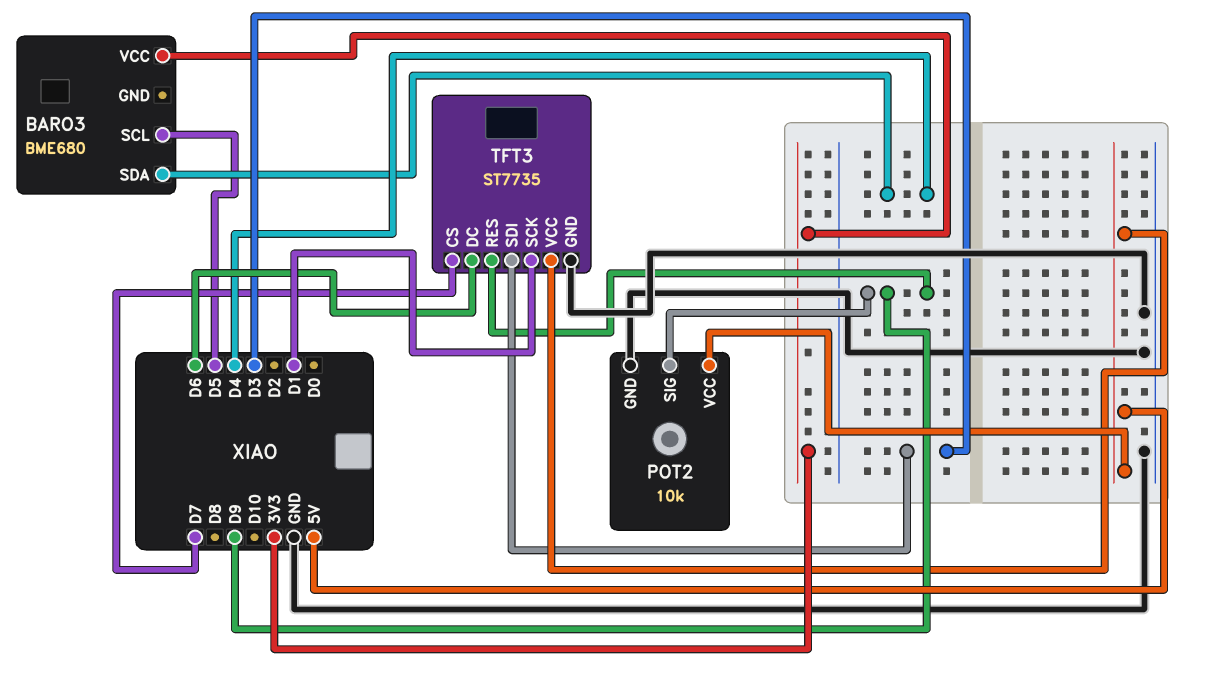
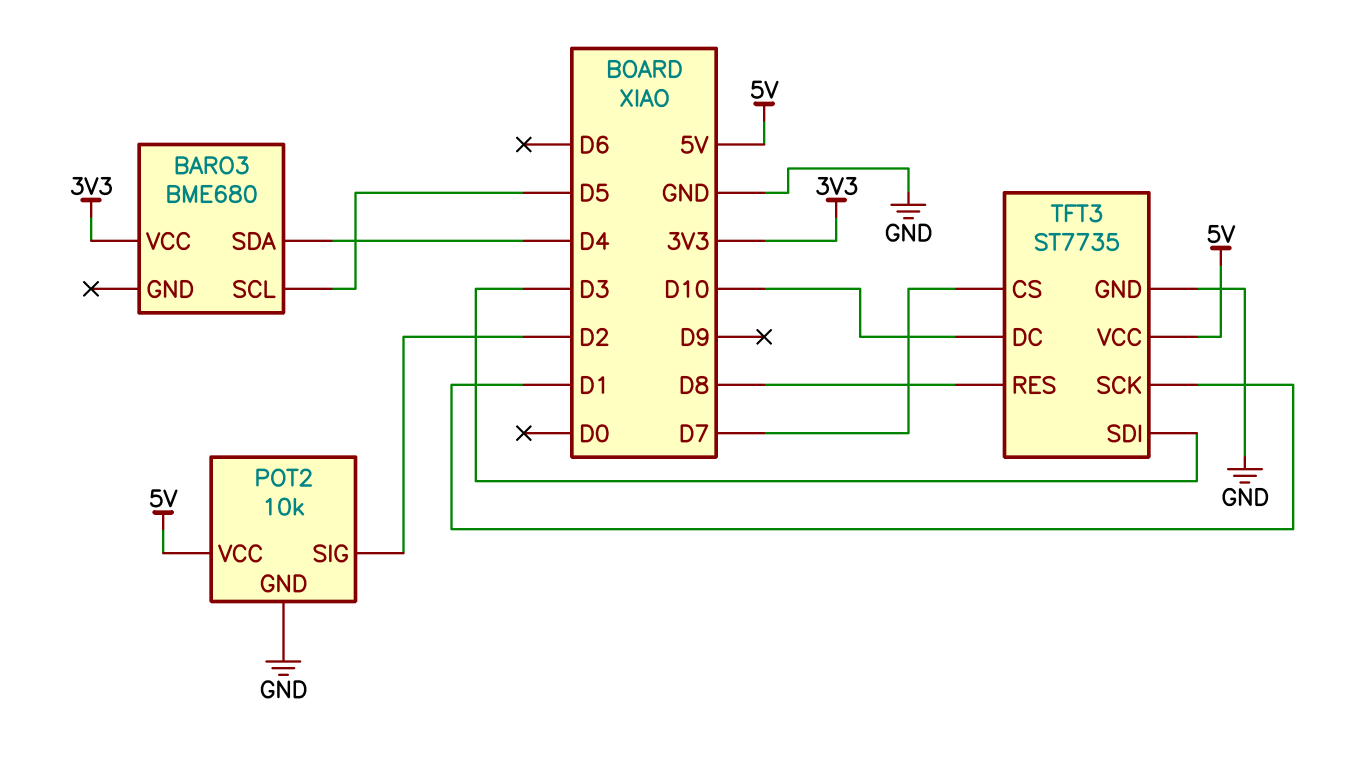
POT2 pin SIG: D9 -> D2
TFT3 pin DC: D6 -> D10
TFT3 pin RES: D9 -> D8

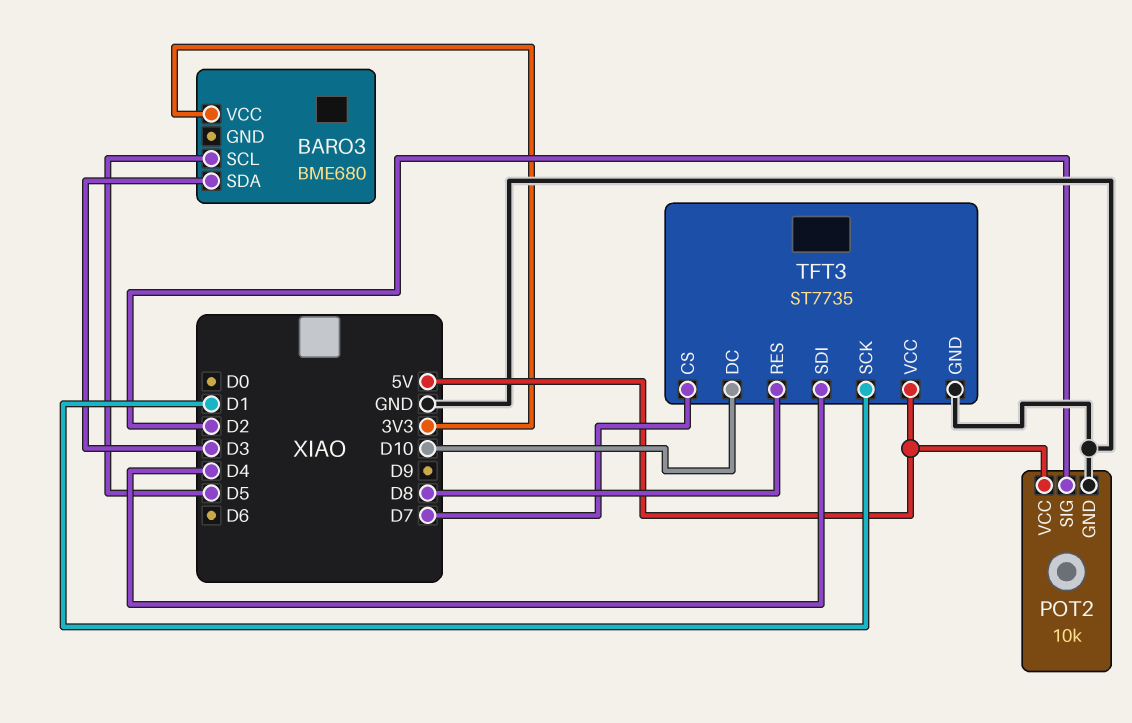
BARO3 pin SDA: D4 -> D3
TFT3 pin SDI: D3 -> D4

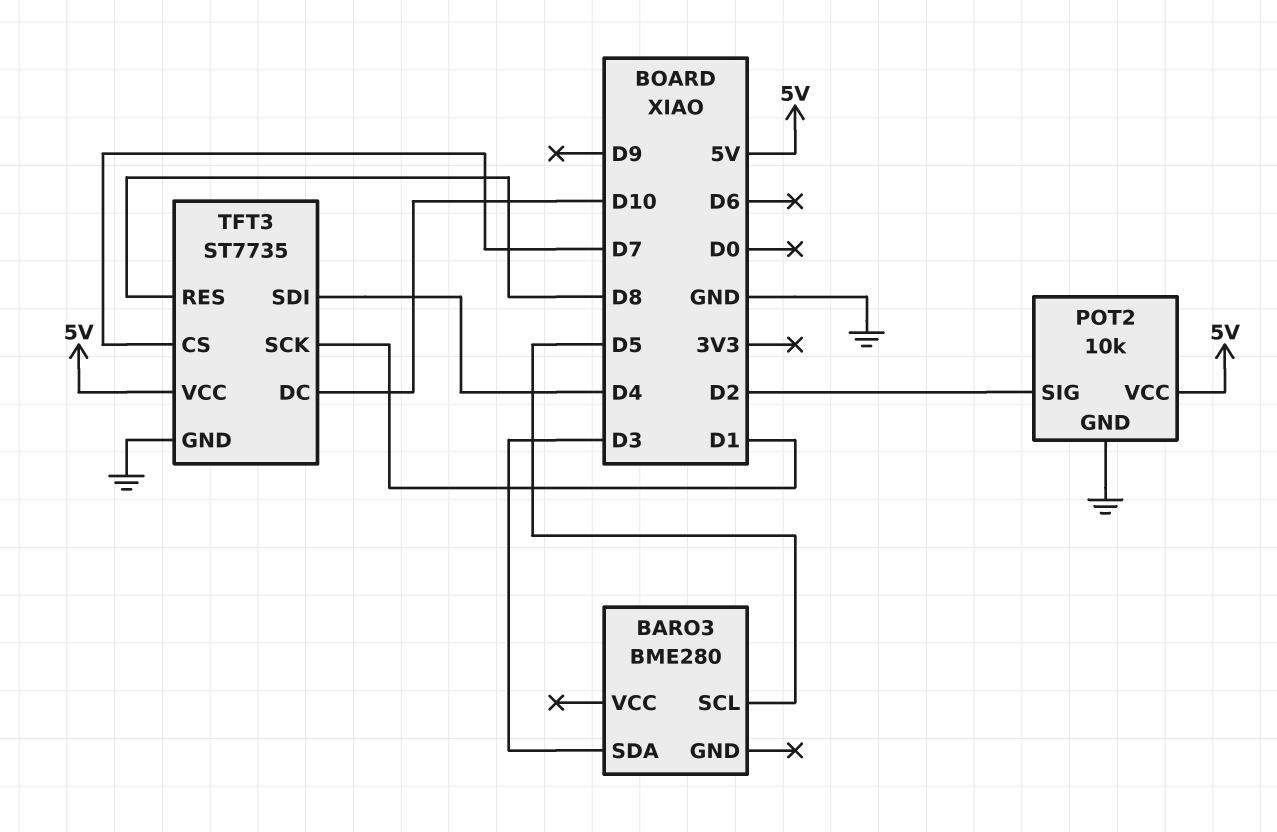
BARO3: BME680 -> BME280
BARO3 pin VCC: 3V3 -> none

